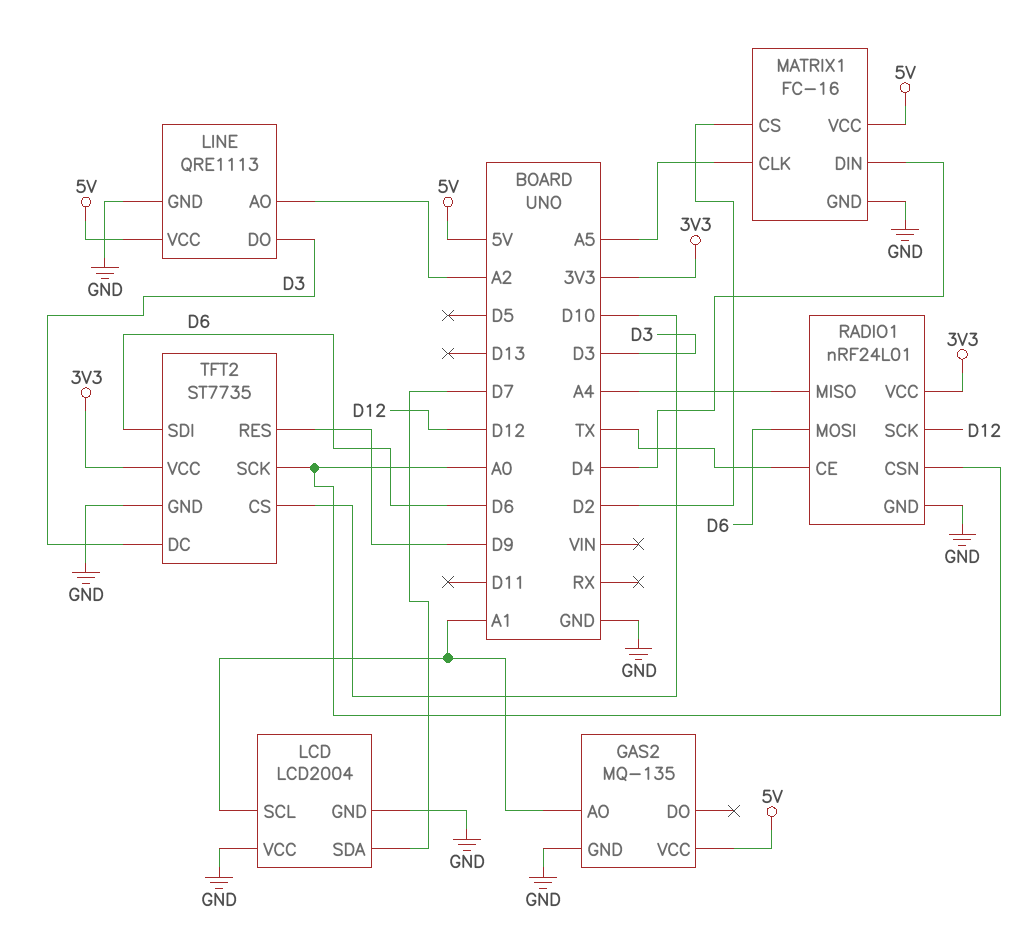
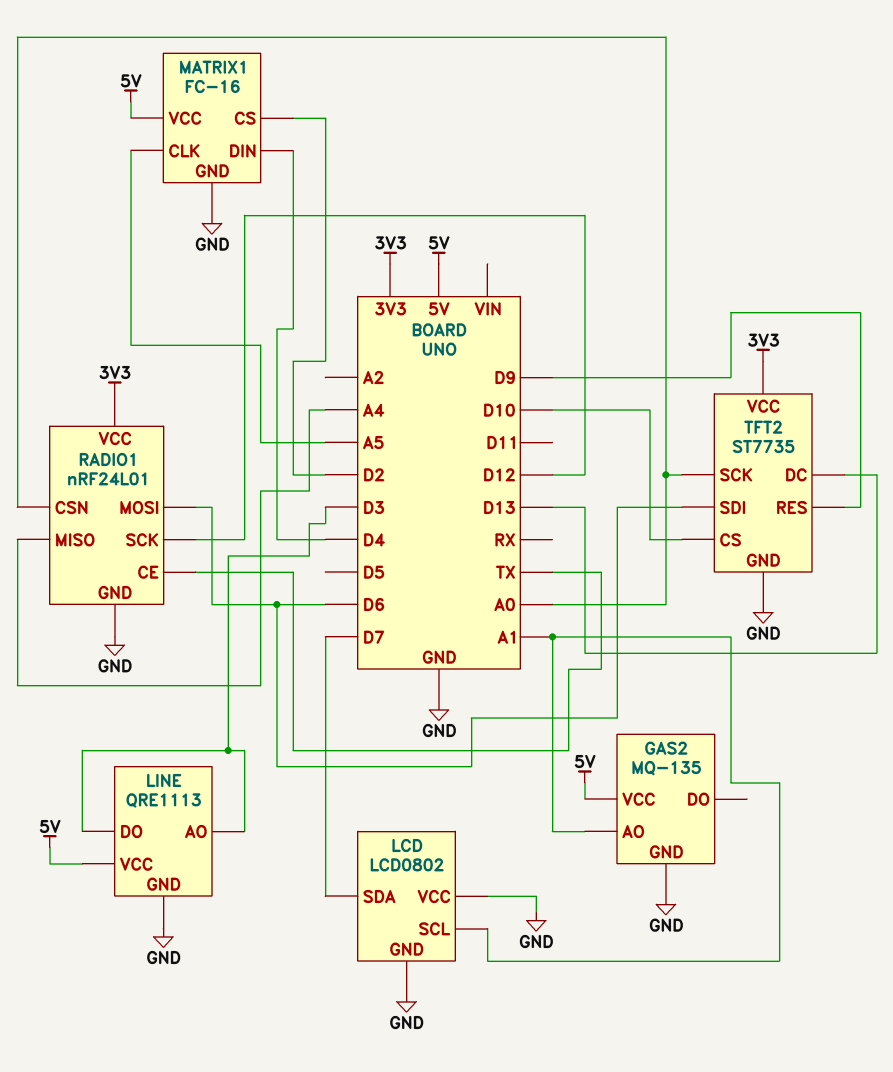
LCD: LCD2004 -> LCD0802
LINE pin AO: A2 -> D3
TFT2 pin DC: D3 -> D13

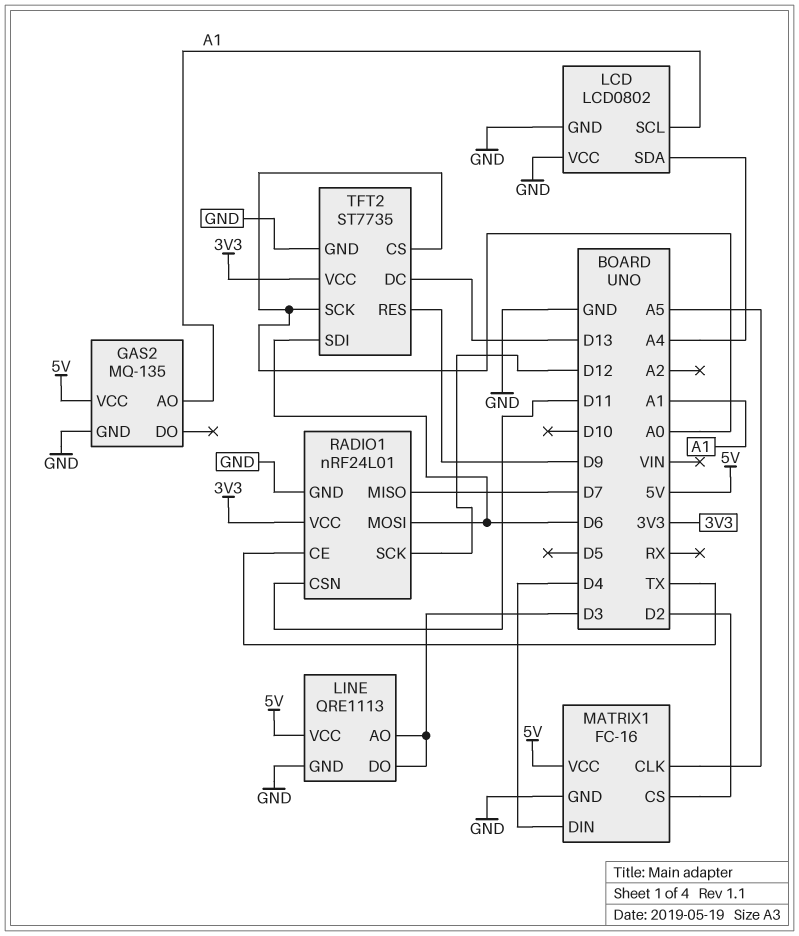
LCD pin SDA: D7 -> A4
RADIO1 pin CSN: A0 -> D11
RADIO1 pin MISO: A4 -> D7
TFT2 pin CS: D10 -> A0

